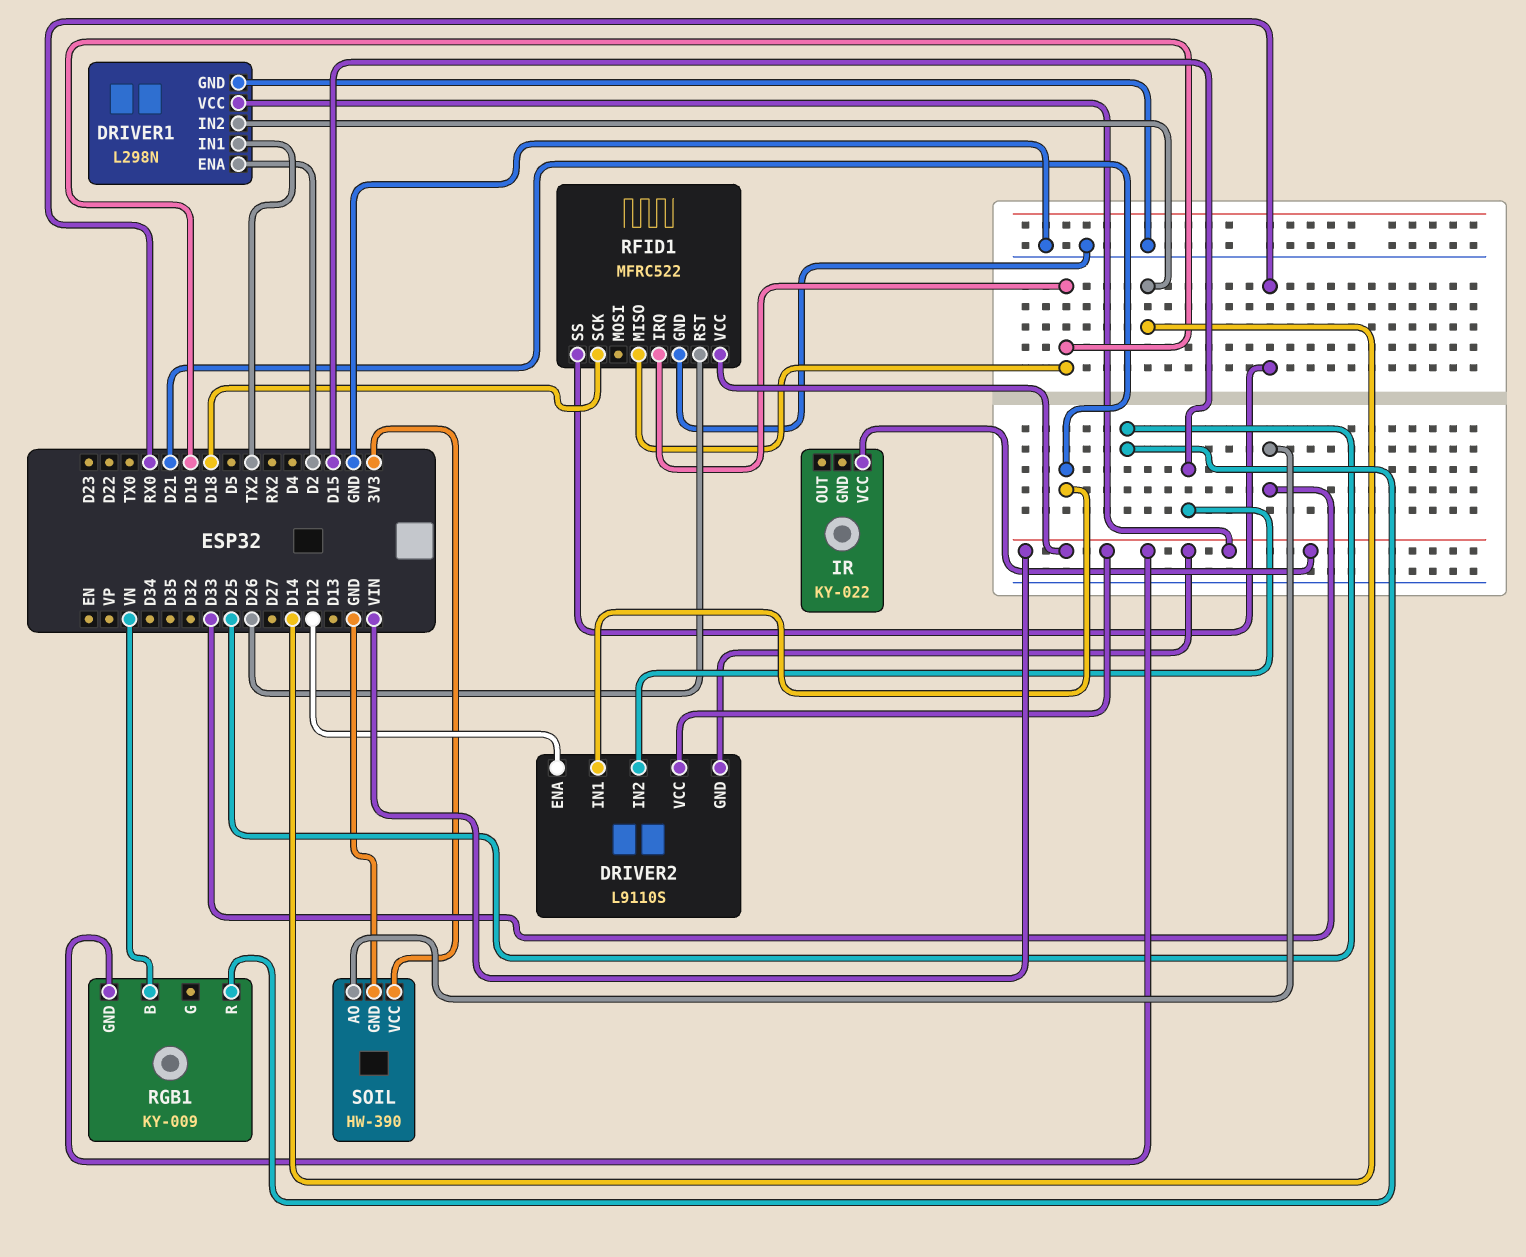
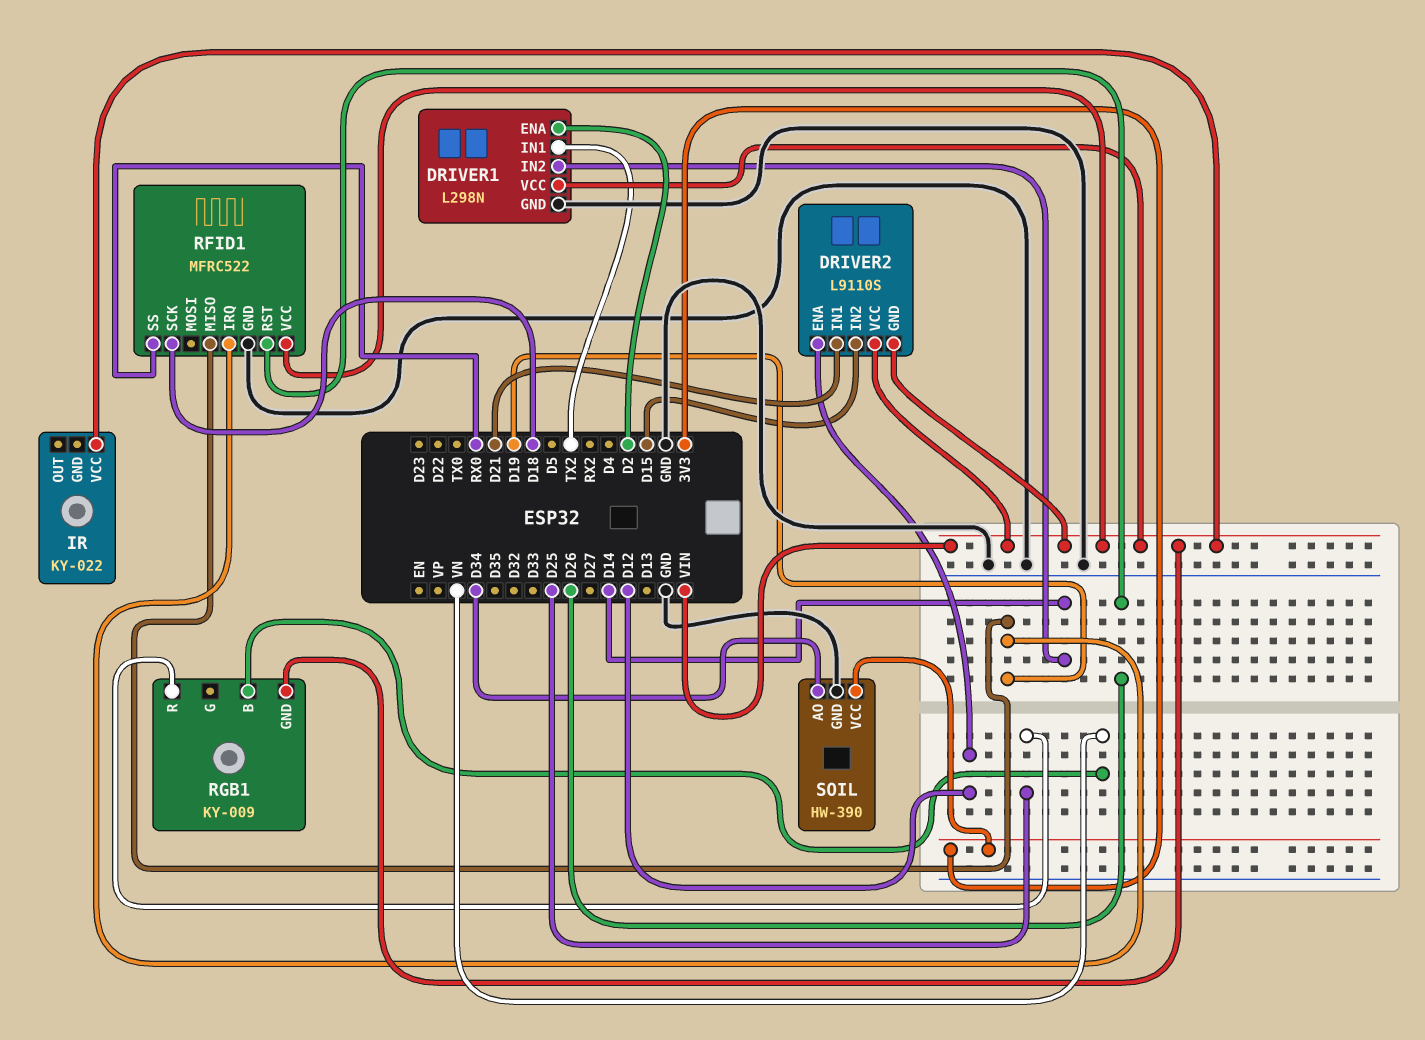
SOIL pin AO: D33 -> D34

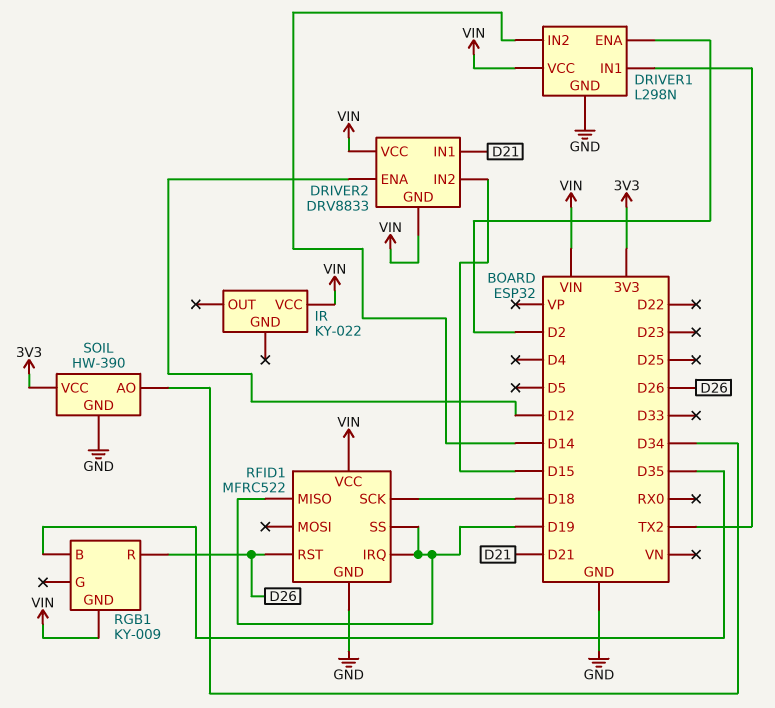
DRIVER2: L9110S -> DRV8833
RFID1 pin SS: RX0 -> D19
RGB1 pin B: VN -> D35
RGB1 pin R: D25 -> D26

